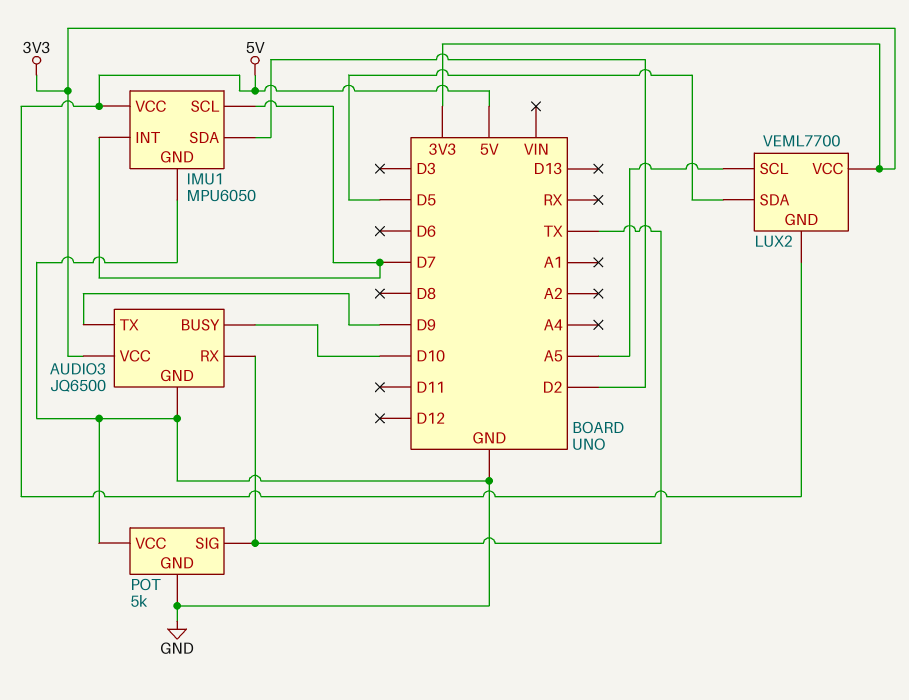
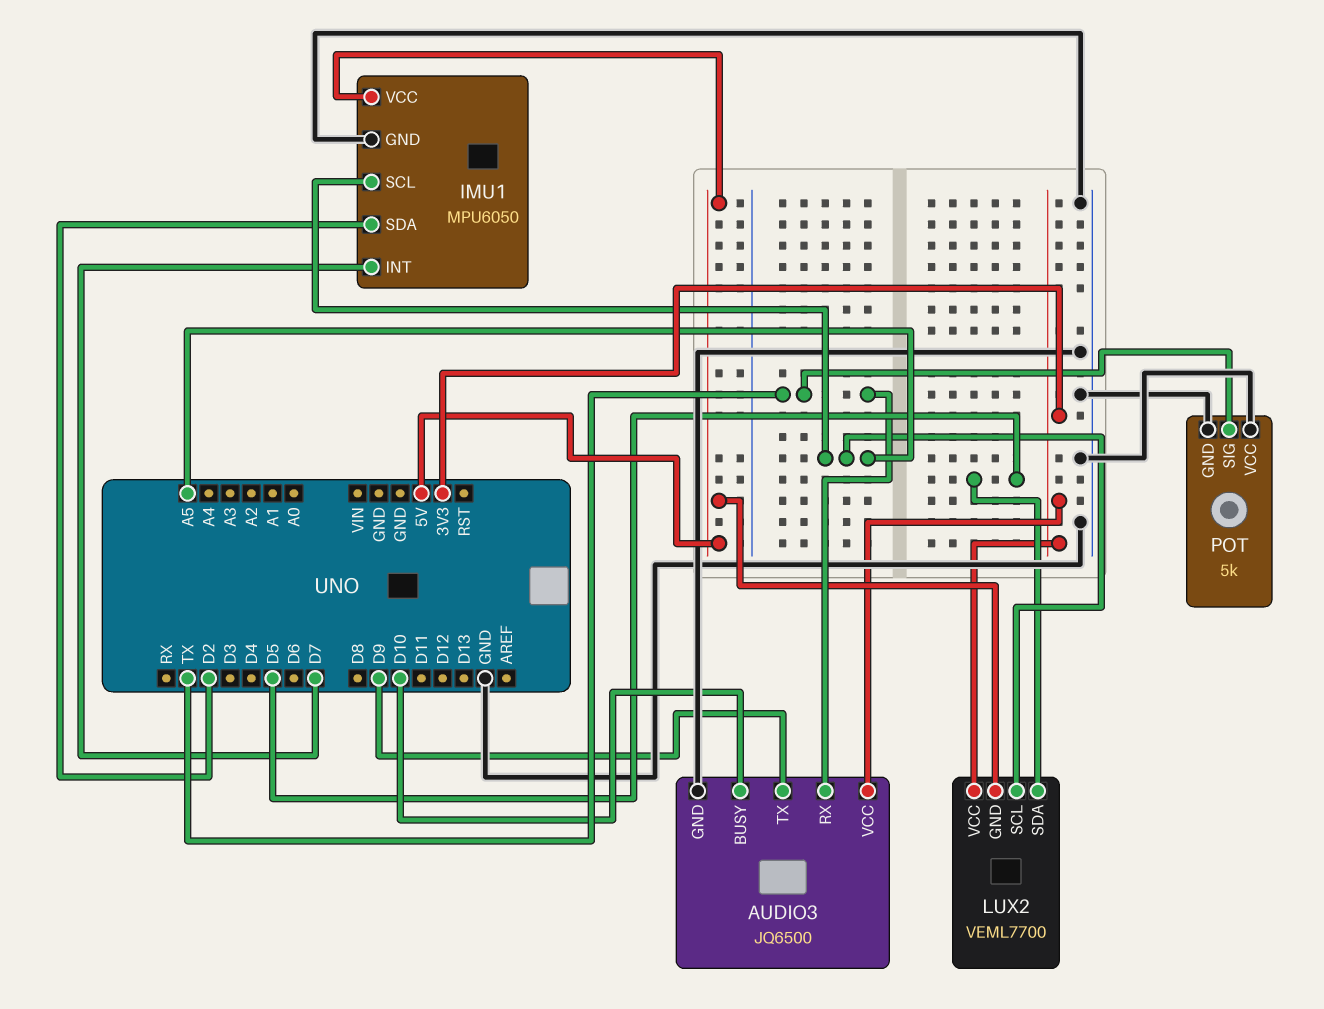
IMU1 pin SCL: D7 -> A5

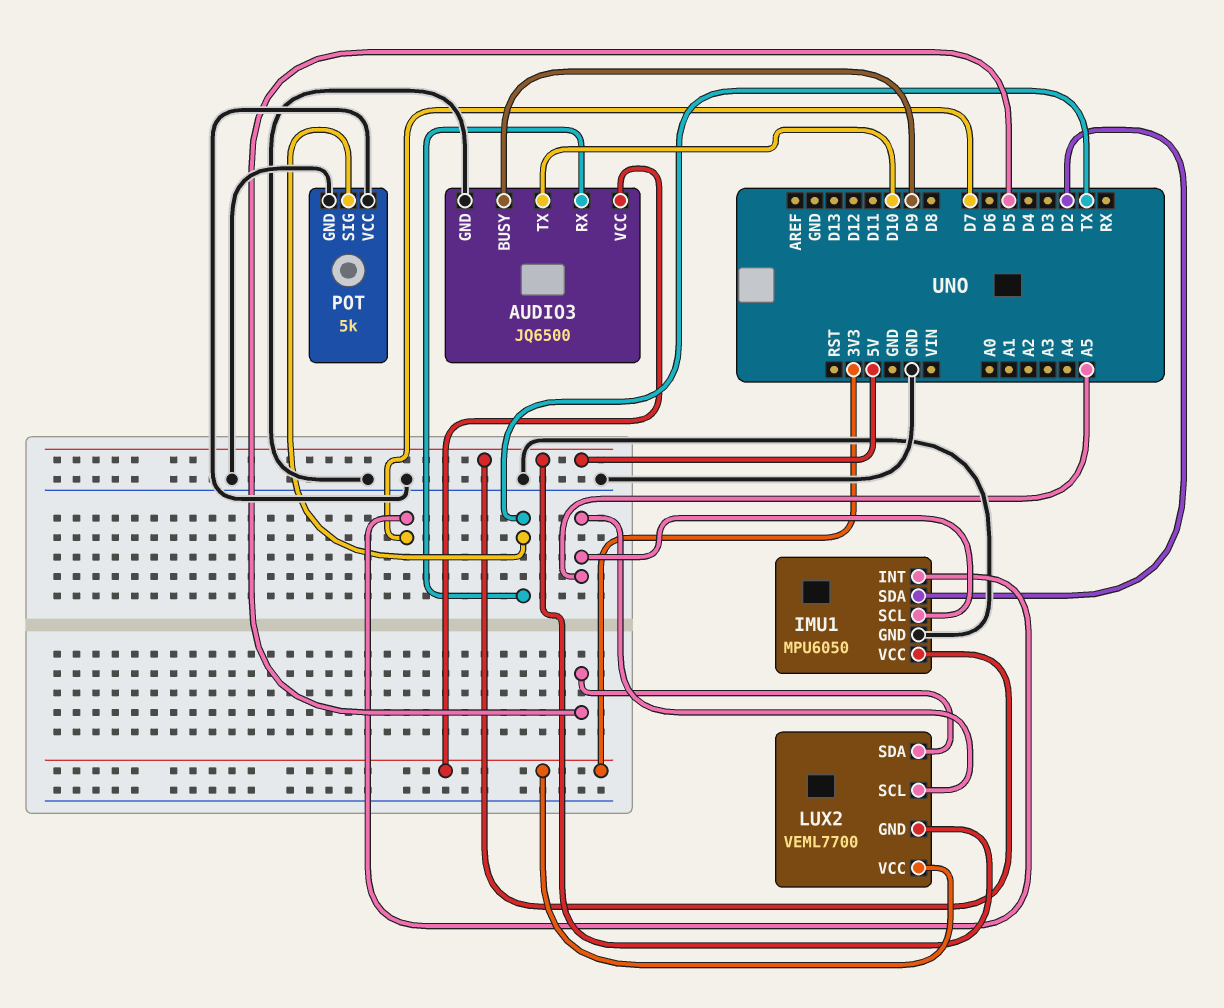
AUDIO3 pin BUSY: D10 -> D9
AUDIO3 pin TX: D9 -> D10

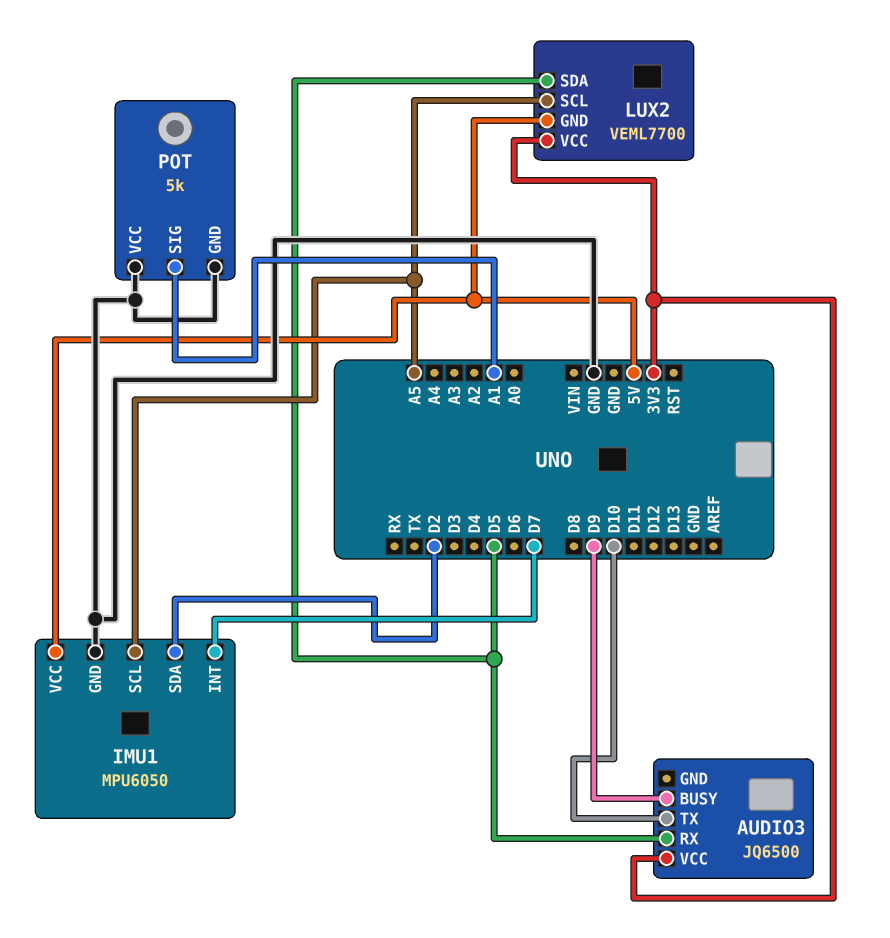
AUDIO3 pin GND: GND -> none
AUDIO3 pin RX: TX -> D5
POT pin SIG: TX -> A1

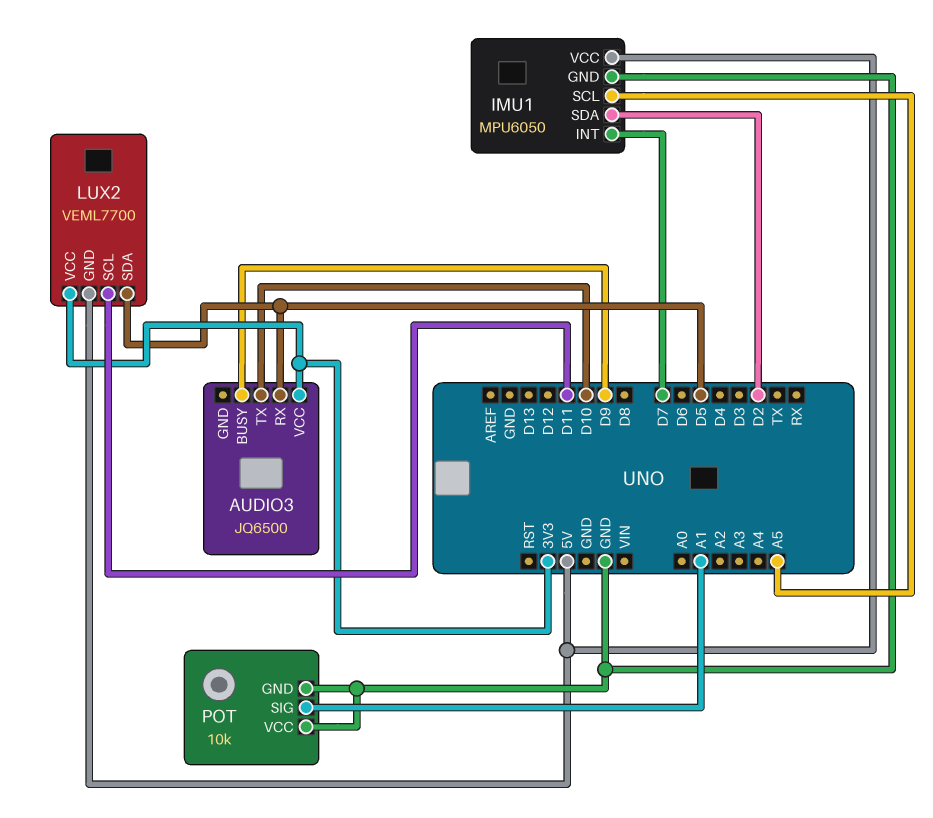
LUX2 pin SCL: A5 -> D11
POT: 5k -> 10k

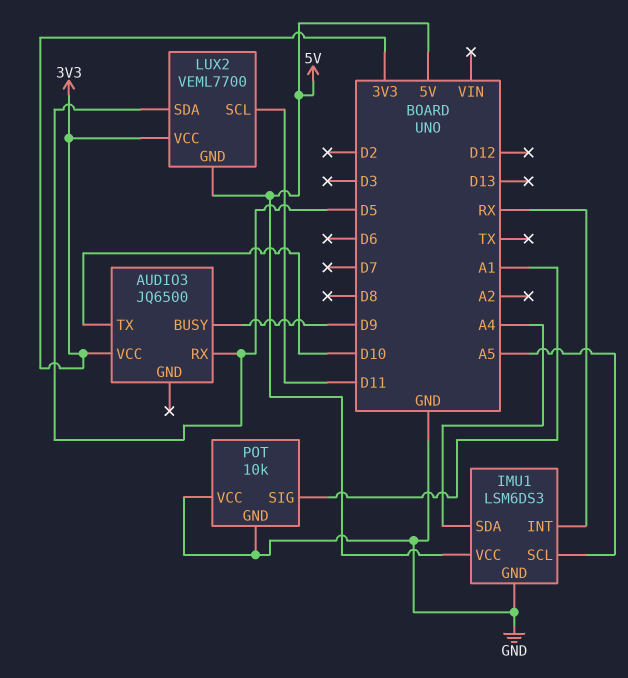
IMU1: MPU6050 -> LSM6DS3
IMU1 pin INT: D7 -> RX
IMU1 pin SDA: D2 -> A4

